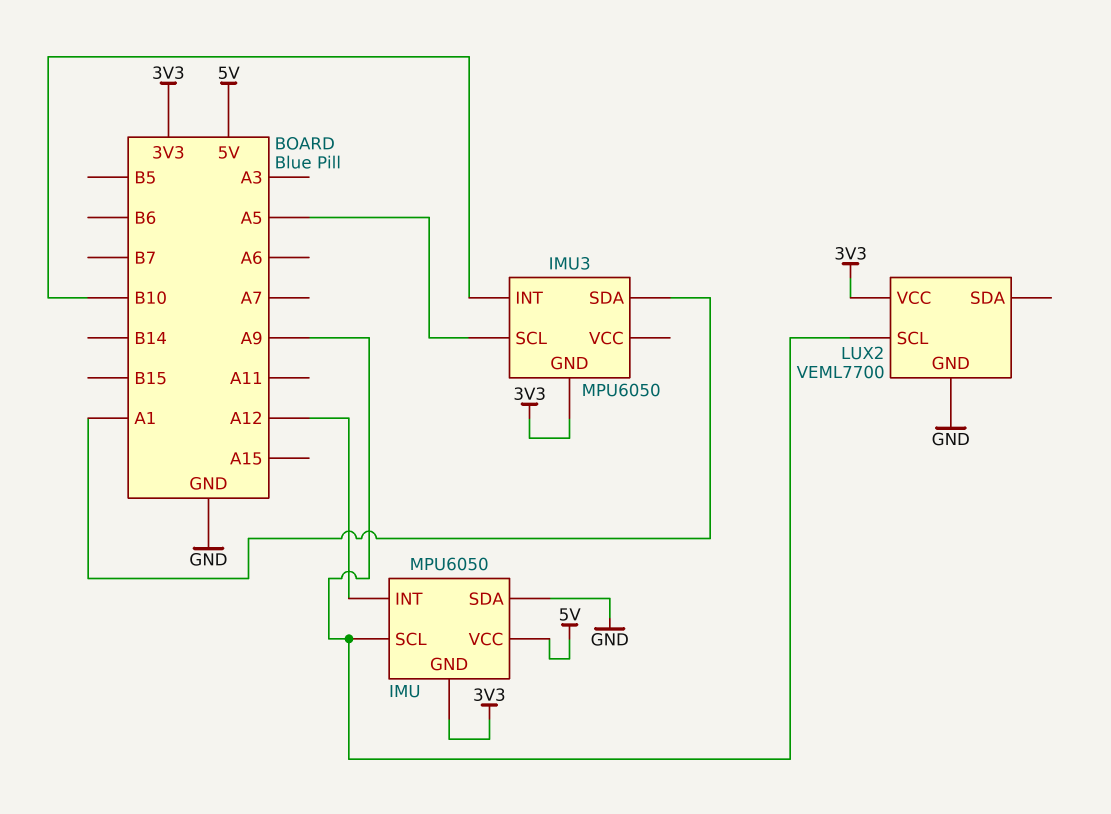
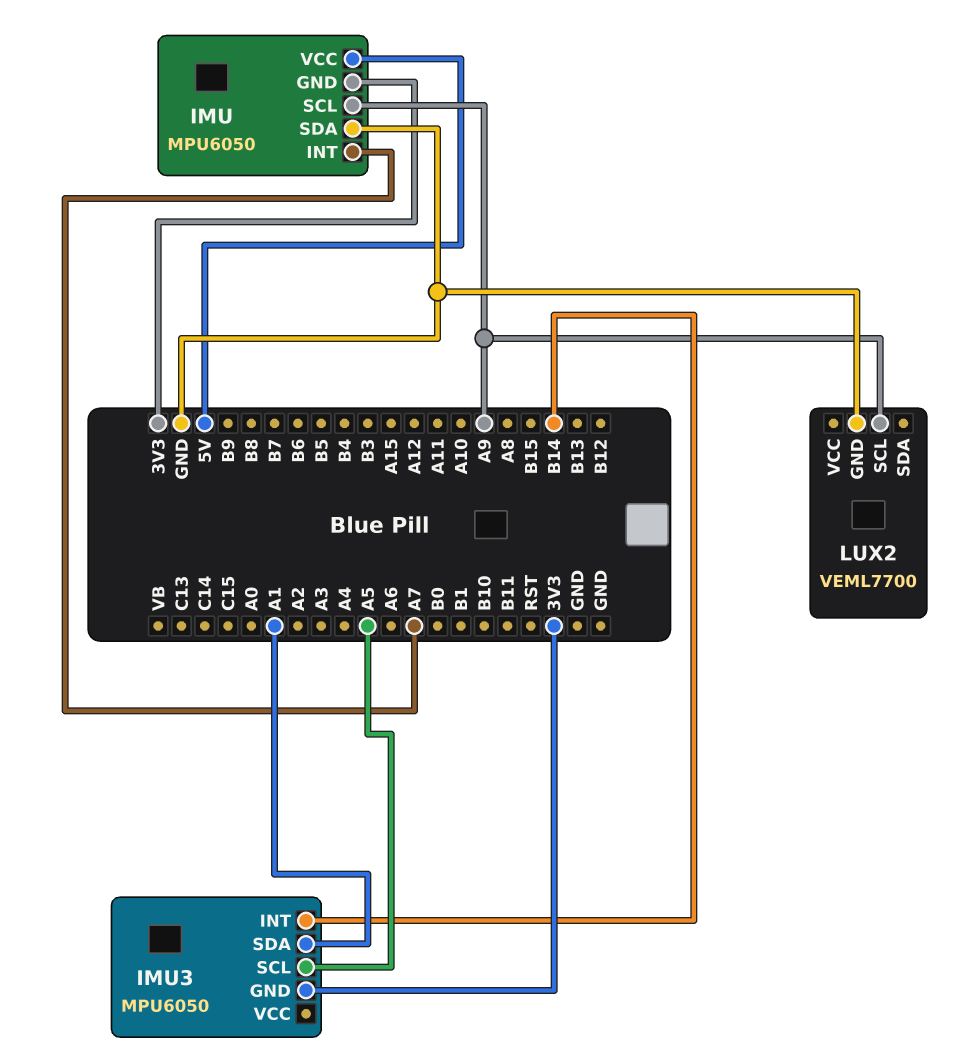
IMU pin INT: A12 -> A7
IMU3 pin INT: B10 -> B14
LUX2 pin VCC: 3V3 -> none

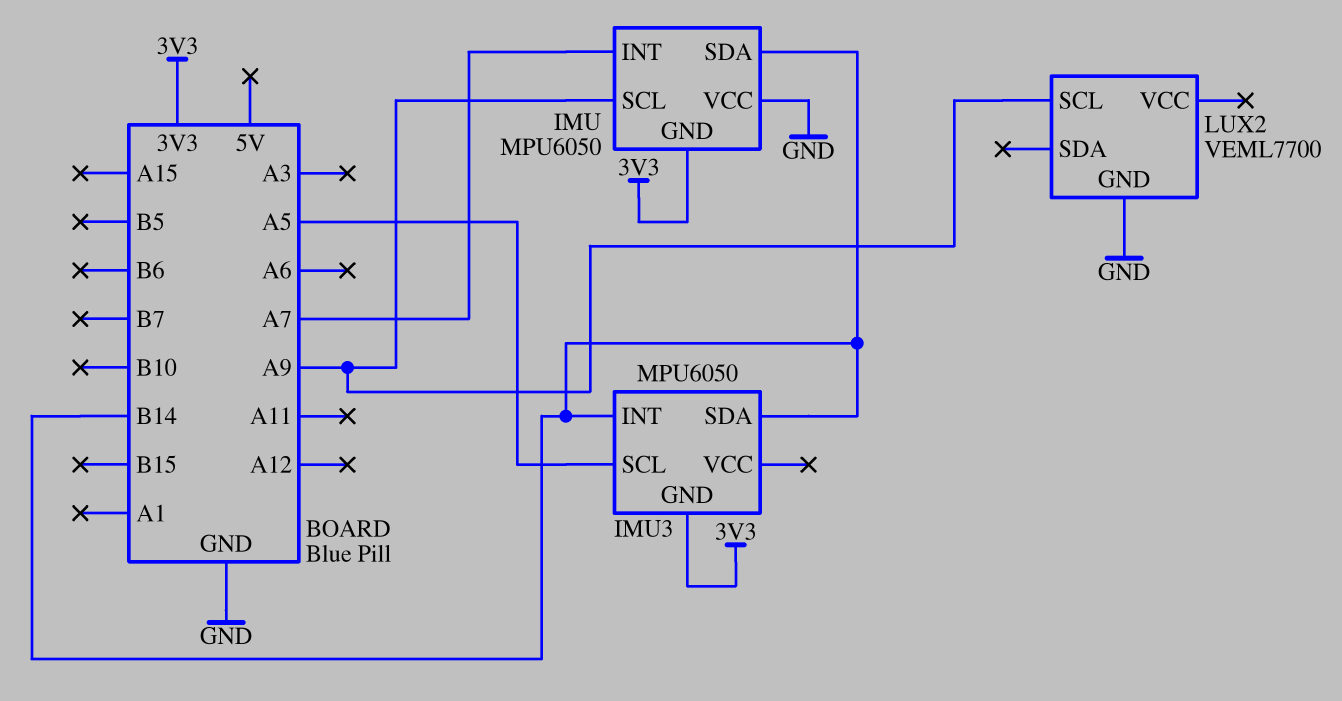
IMU pin SDA: GND -> B14
IMU pin VCC: 5V -> GND
IMU3 pin SDA: A1 -> B14

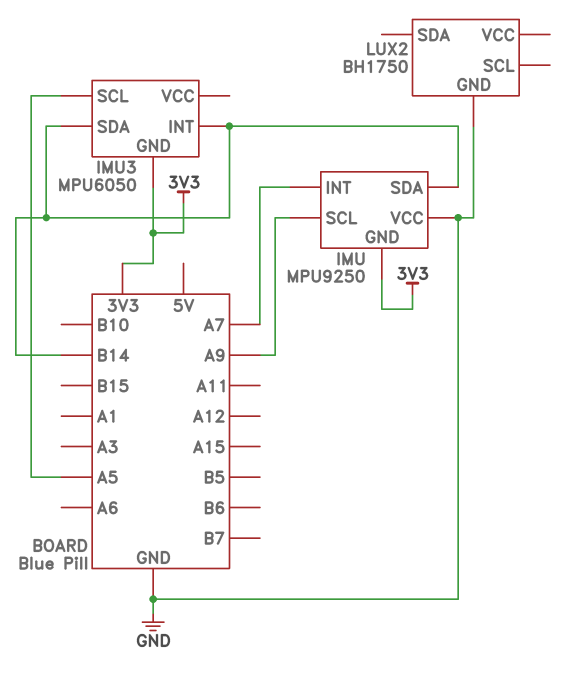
IMU: MPU6050 -> MPU9250
LUX2: VEML7700 -> BH1750
LUX2 pin SCL: A9 -> none

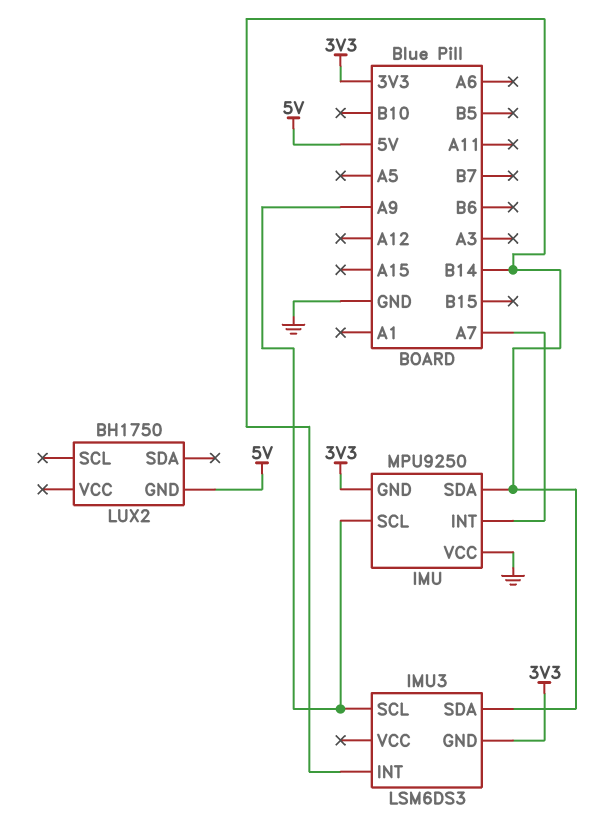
IMU3: MPU6050 -> LSM6DS3
IMU3 pin SCL: A5 -> A9
LUX2 pin GND: GND -> 5V

